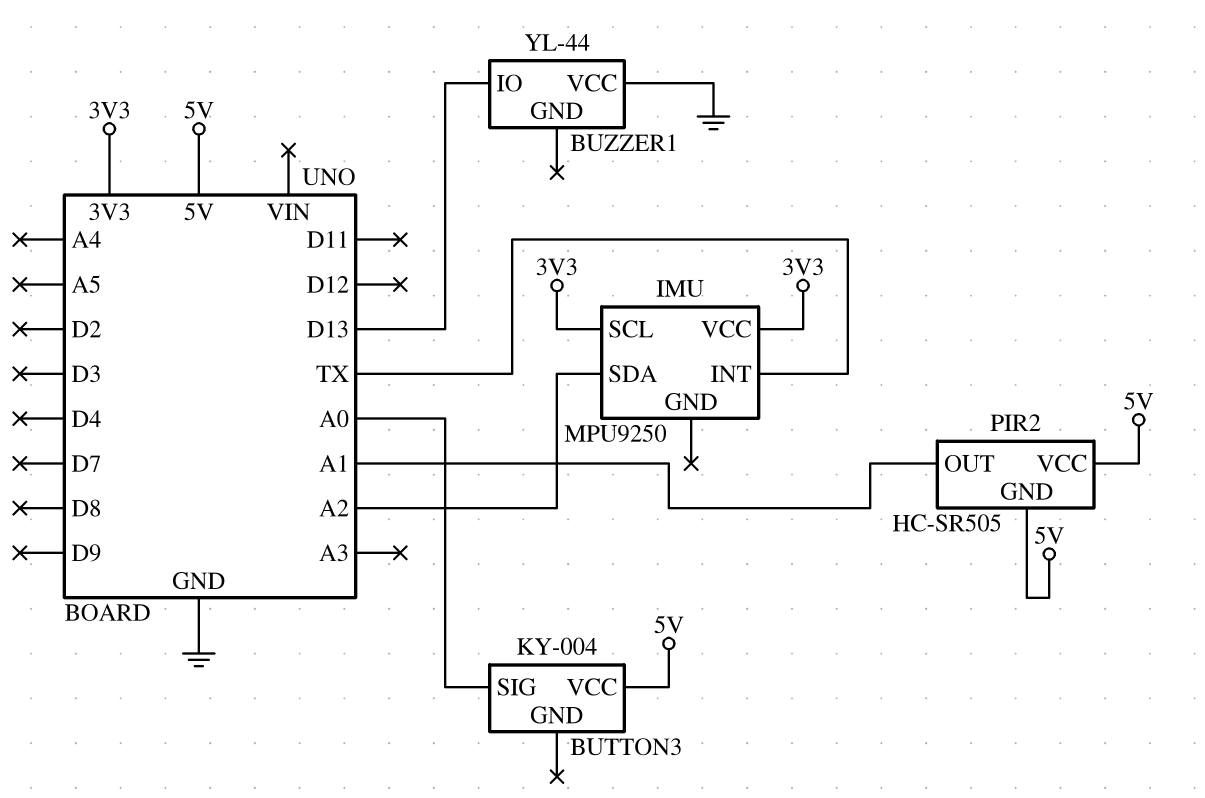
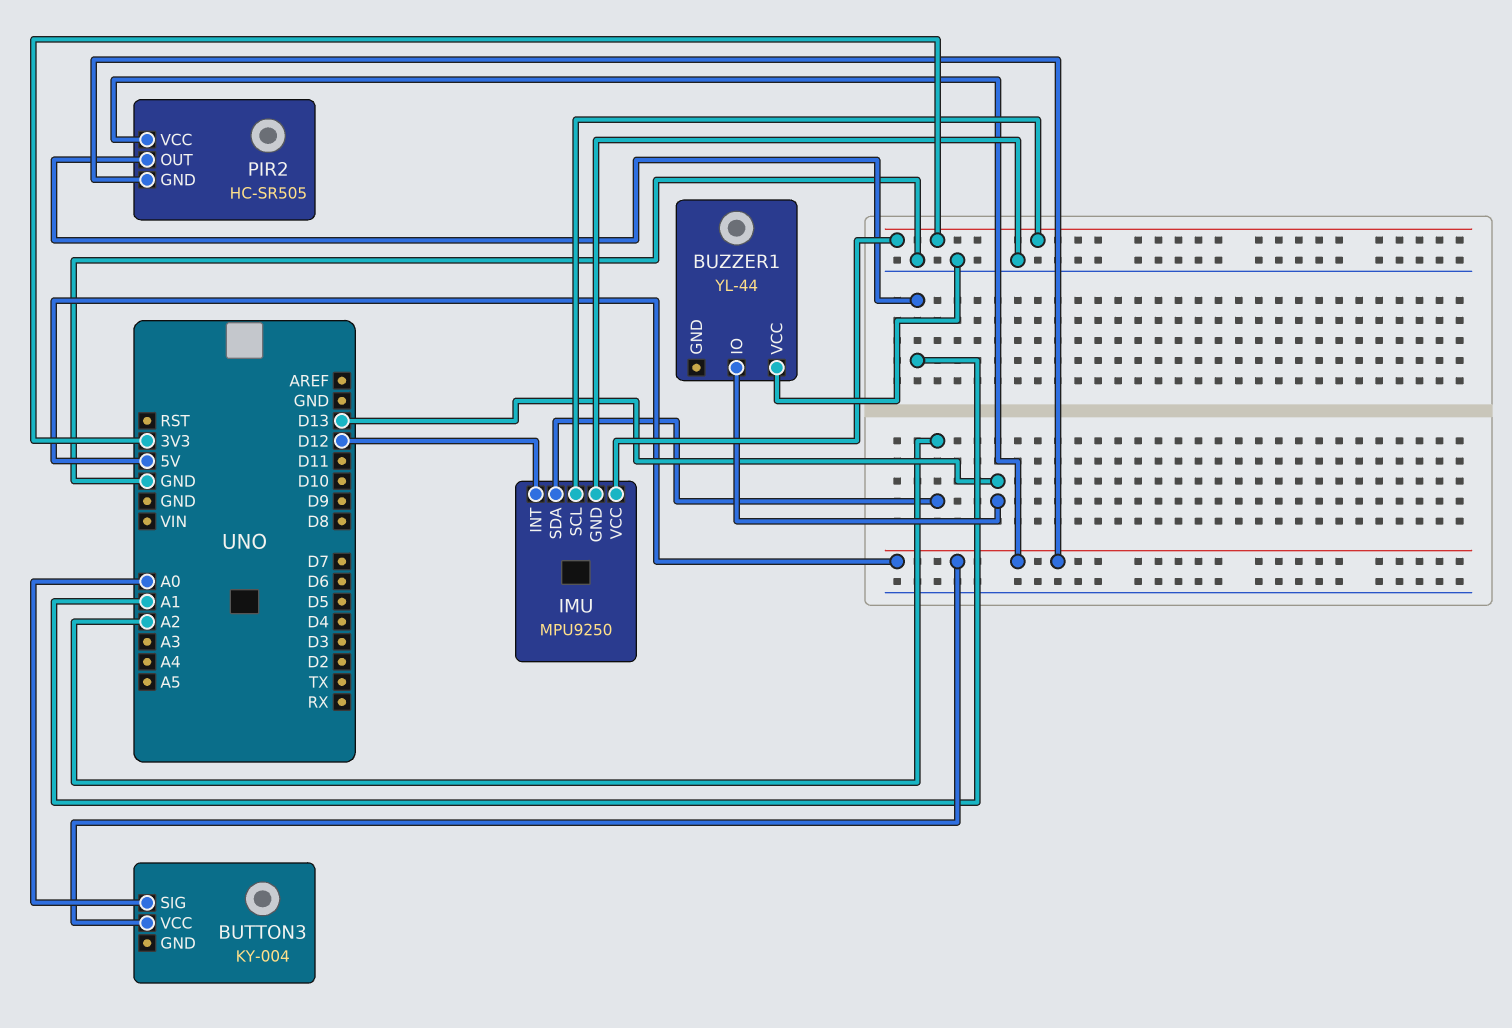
IMU pin GND: none -> GND
IMU pin INT: TX -> D12

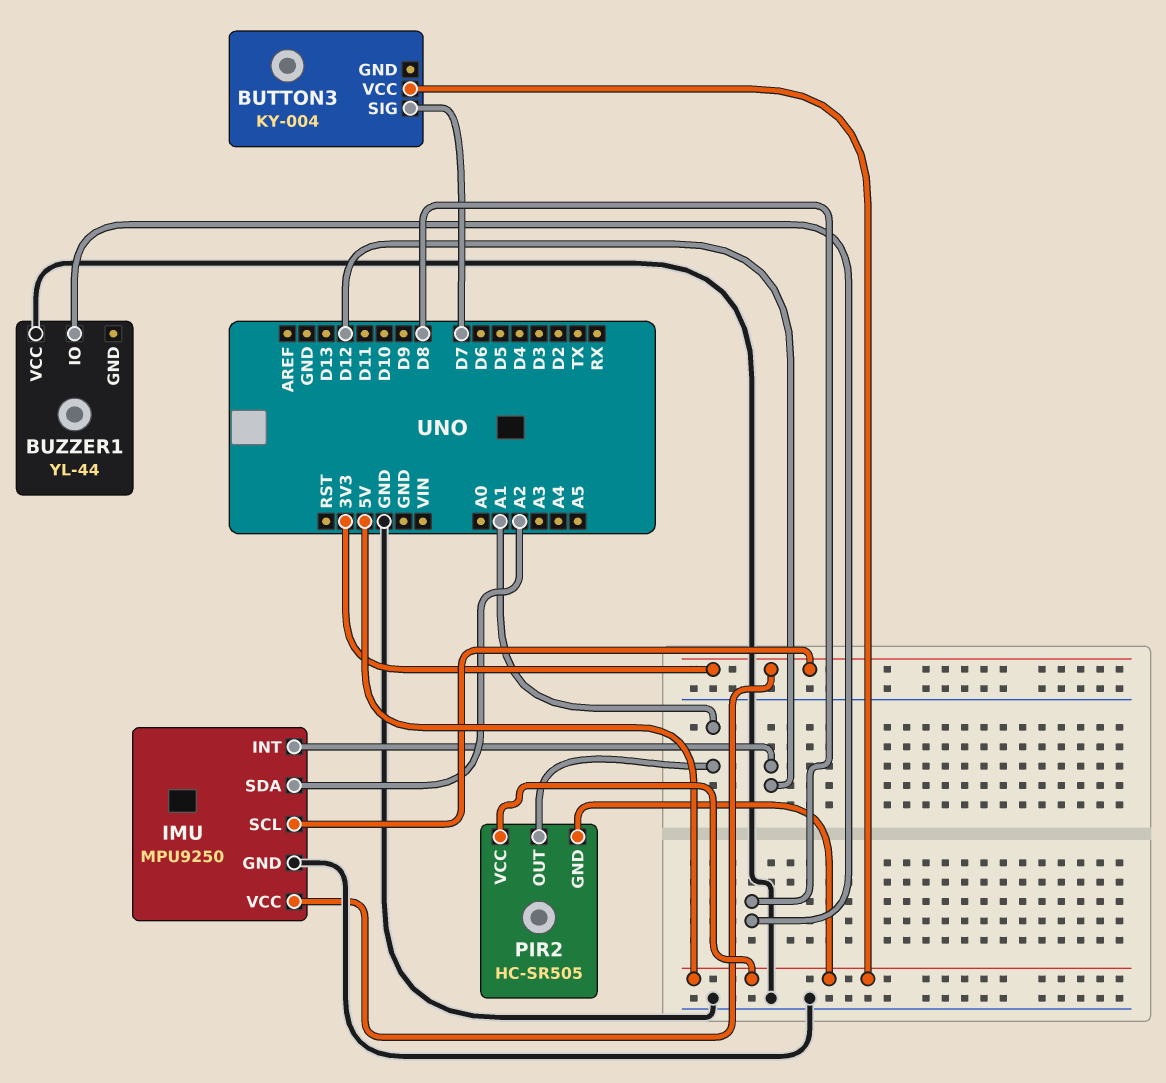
BUTTON3 pin SIG: A0 -> D7
BUZZER1 pin IO: D13 -> D8

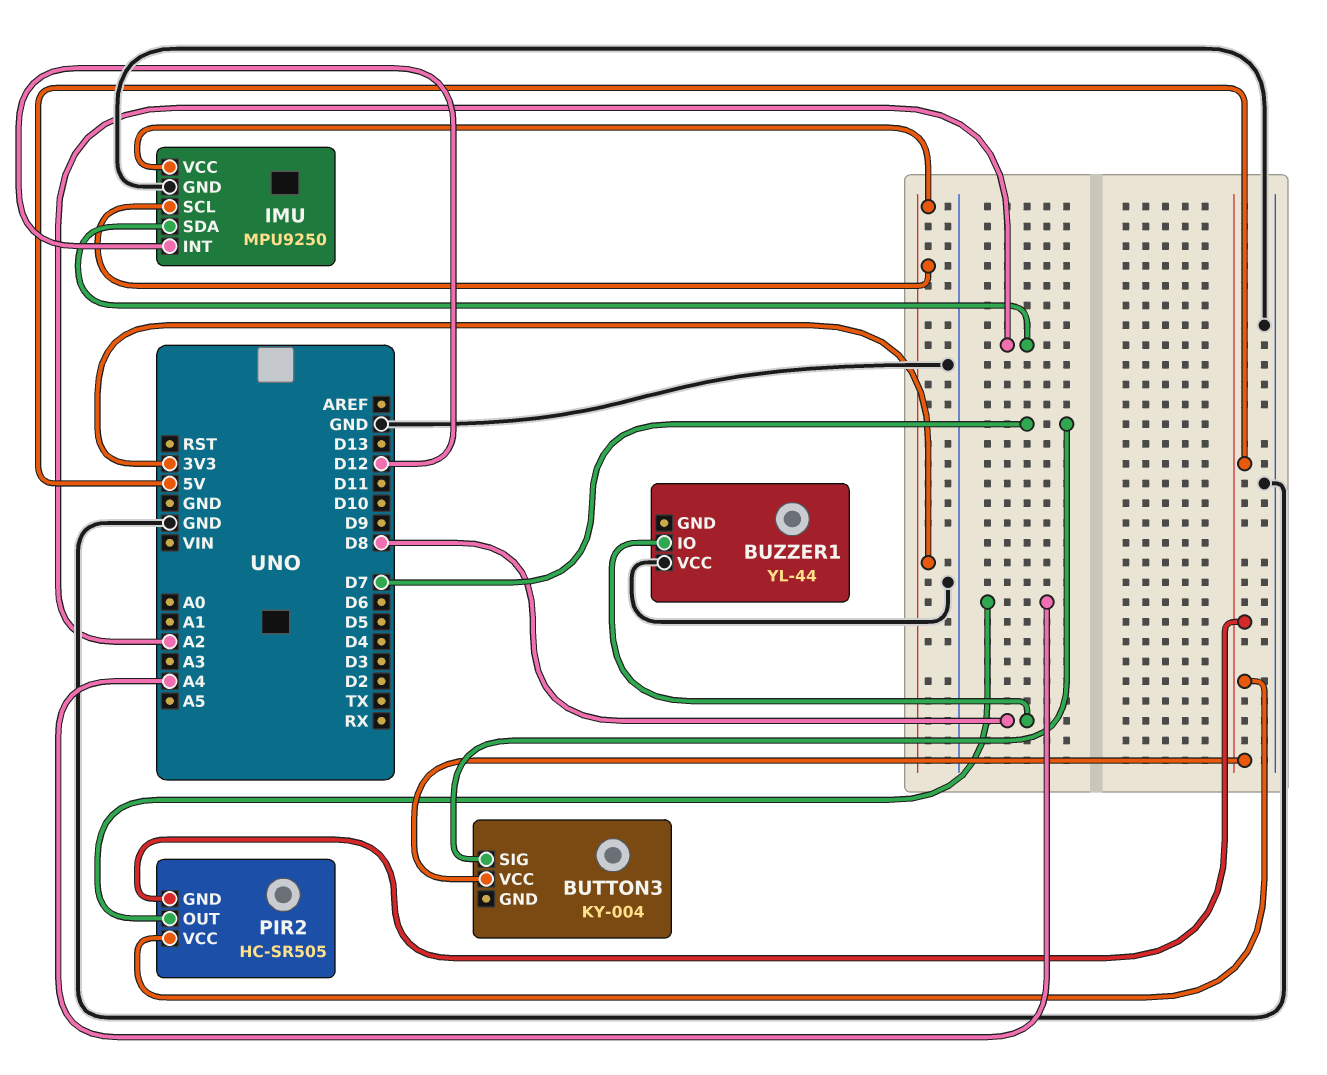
PIR2 pin OUT: A1 -> A4

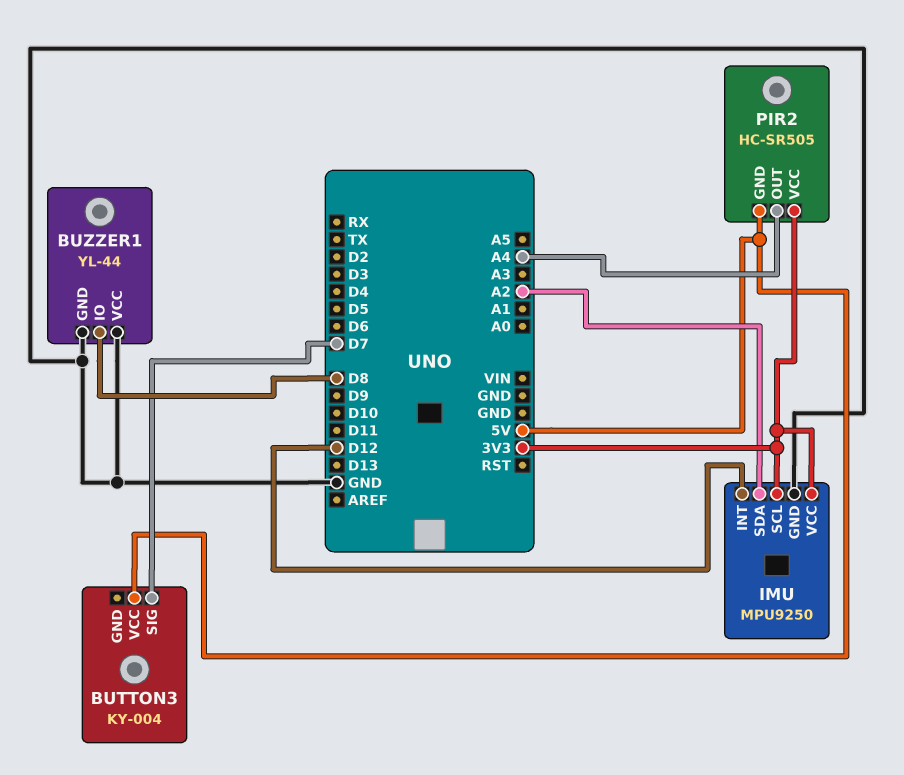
BUZZER1 pin GND: none -> GND
PIR2 pin VCC: 5V -> 3V3

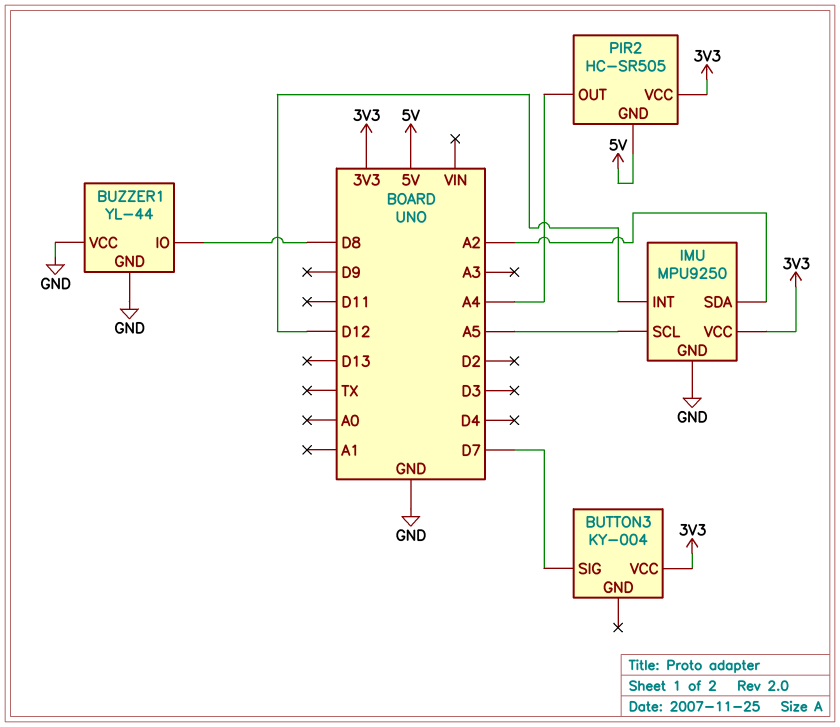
BUTTON3 pin VCC: 5V -> 3V3
IMU pin SCL: 3V3 -> A5

